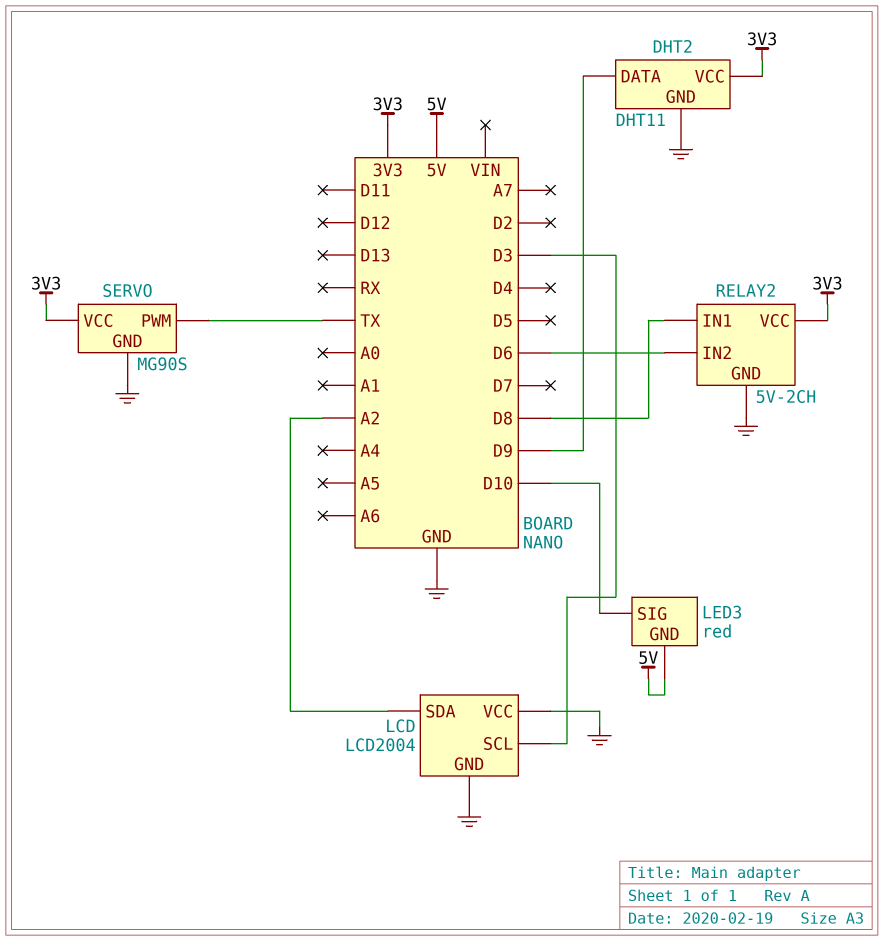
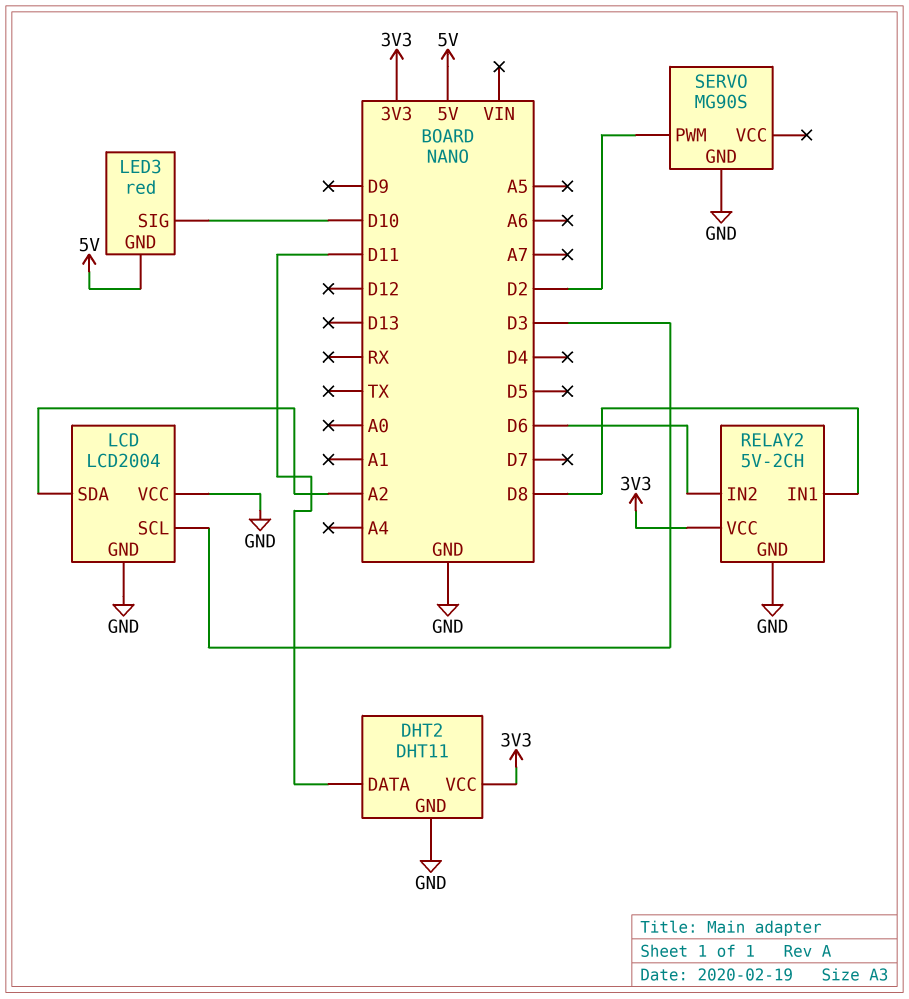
DHT2 pin DATA: D9 -> D11
SERVO pin PWM: TX -> D2
SERVO pin VCC: 3V3 -> none

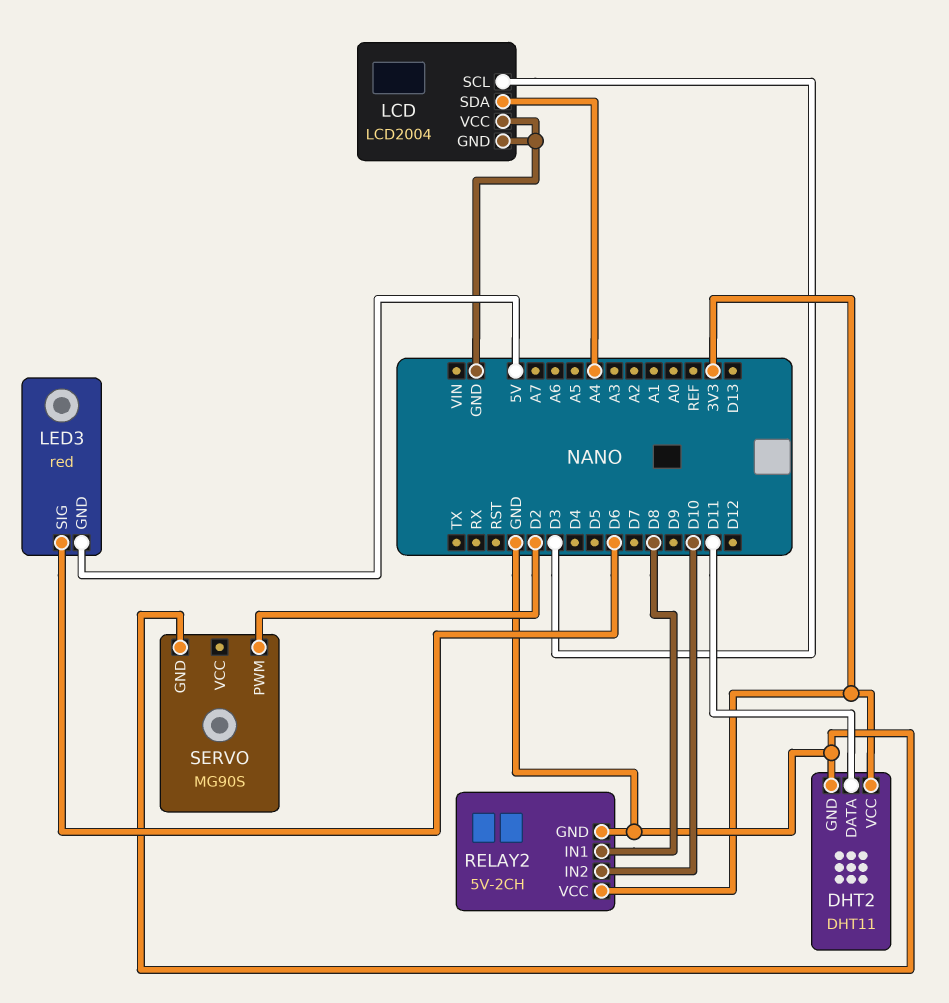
LCD pin SDA: A2 -> A4
LED3 pin SIG: D10 -> D6
RELAY2 pin IN2: D6 -> D10

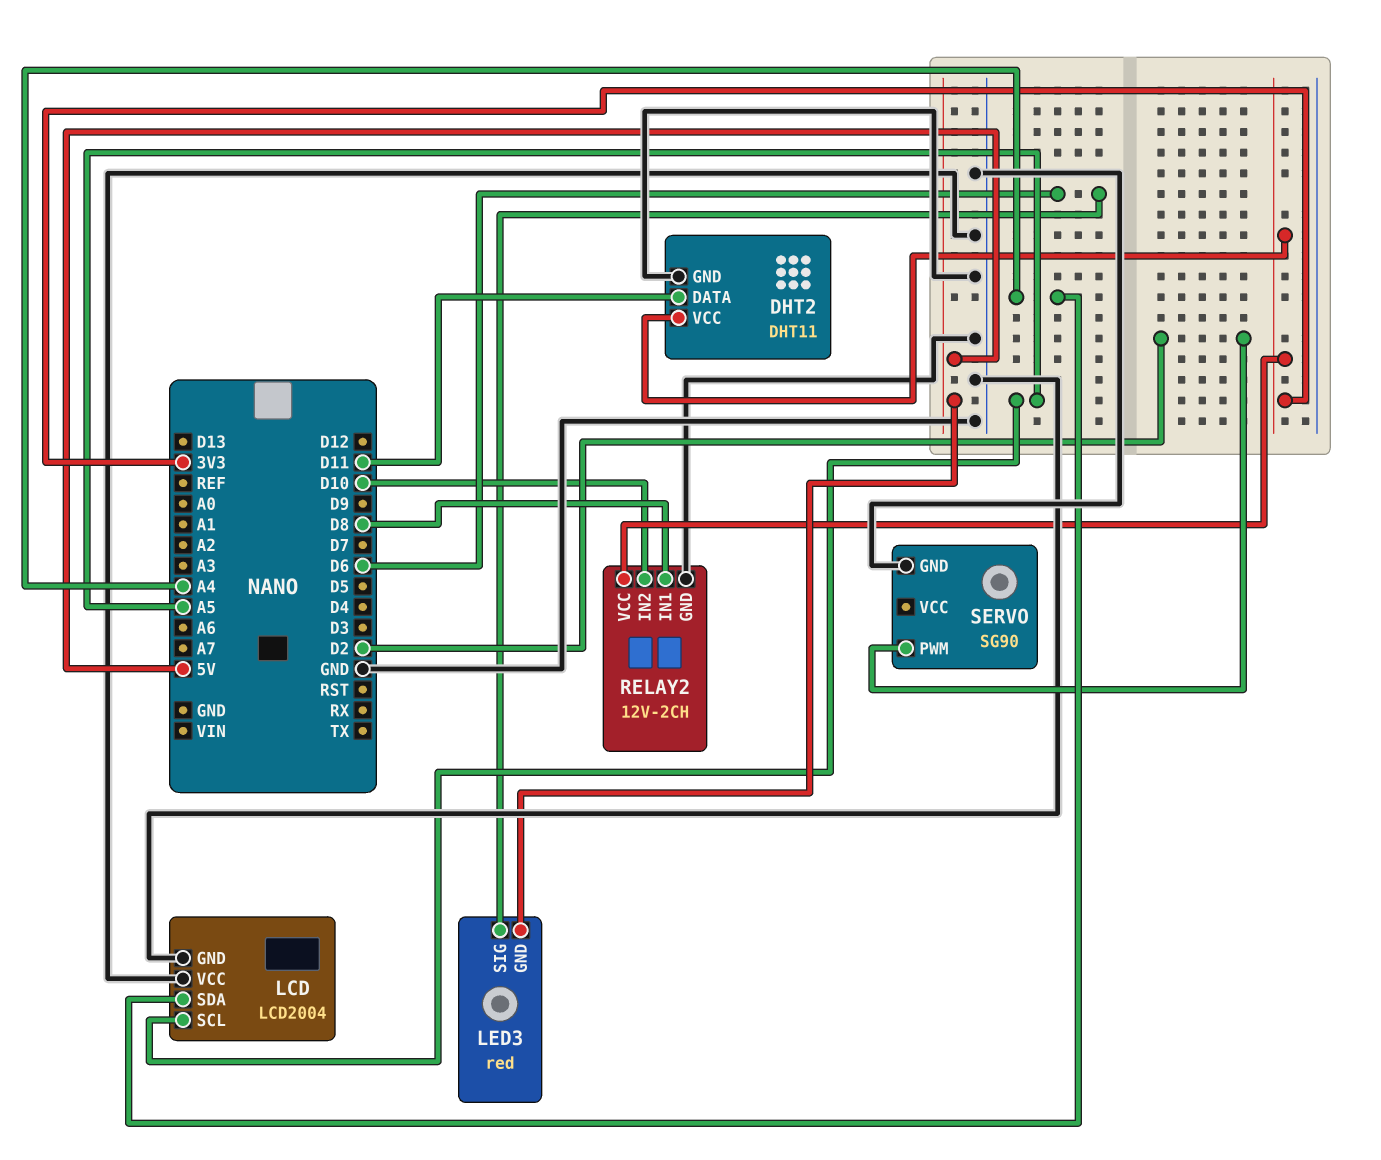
LCD pin SCL: D3 -> A5
RELAY2: 5V-2CH -> 12V-2CH
SERVO: MG90S -> SG90

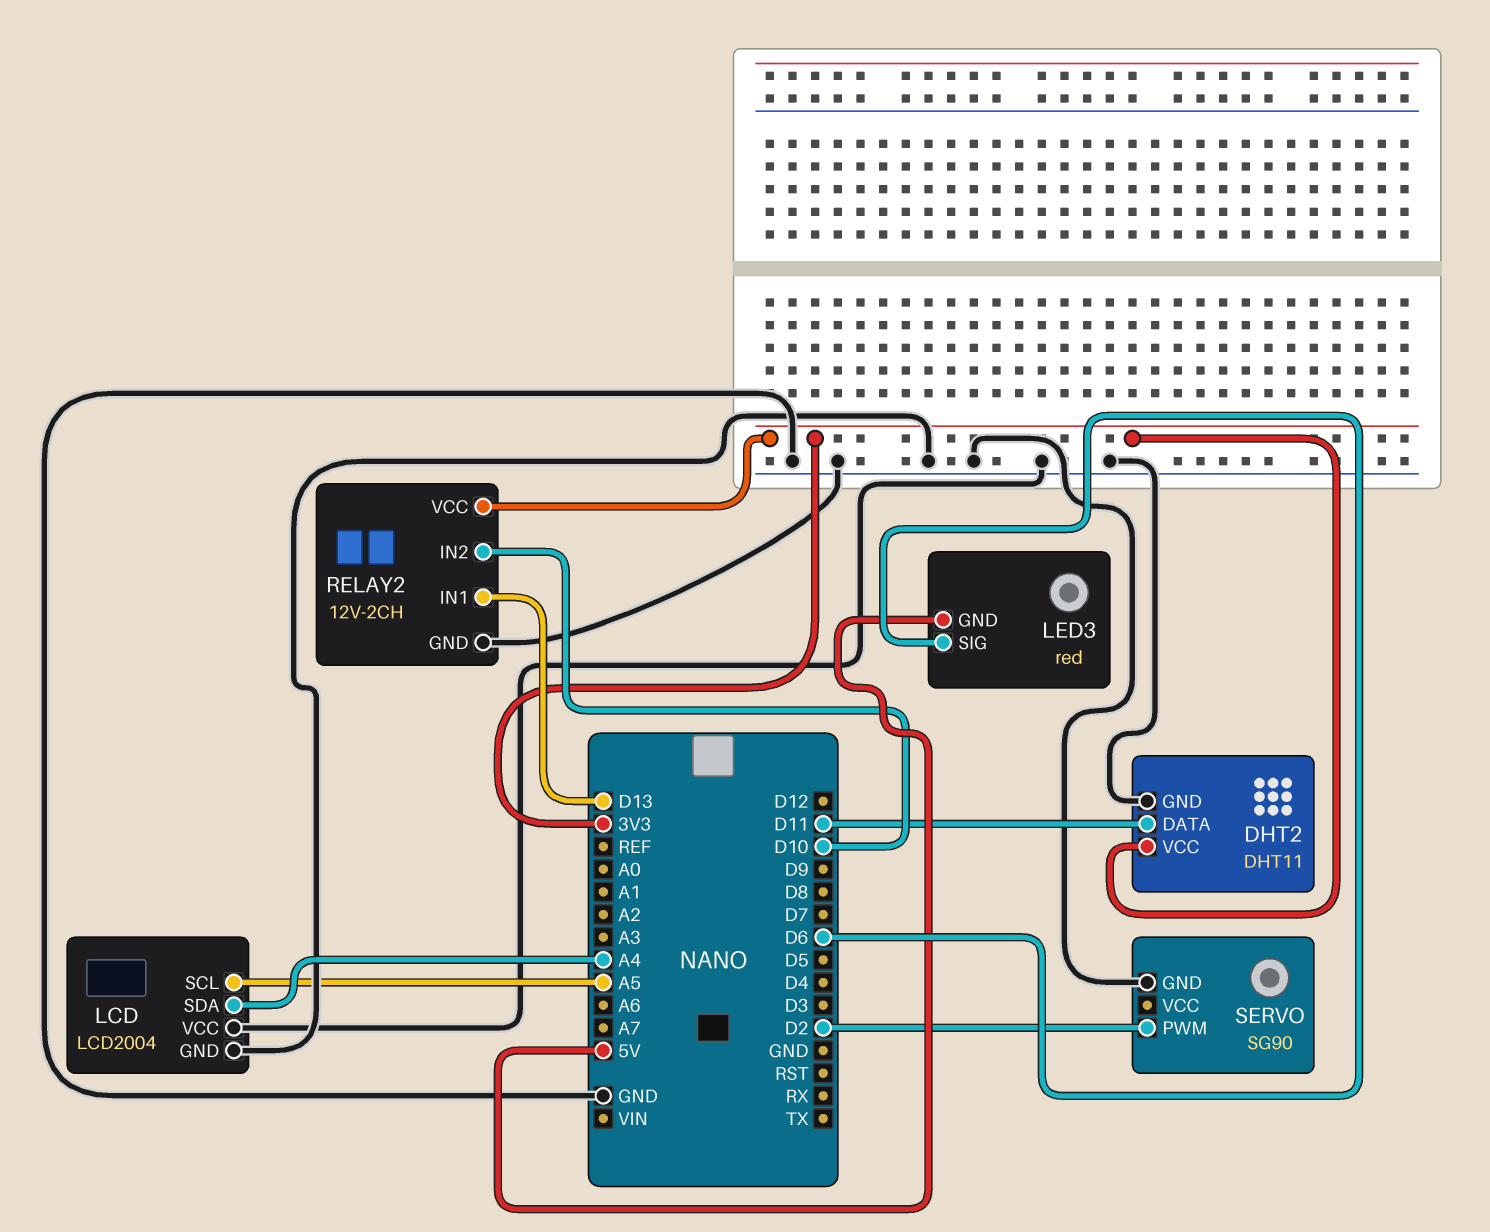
RELAY2 pin IN1: D8 -> D13

